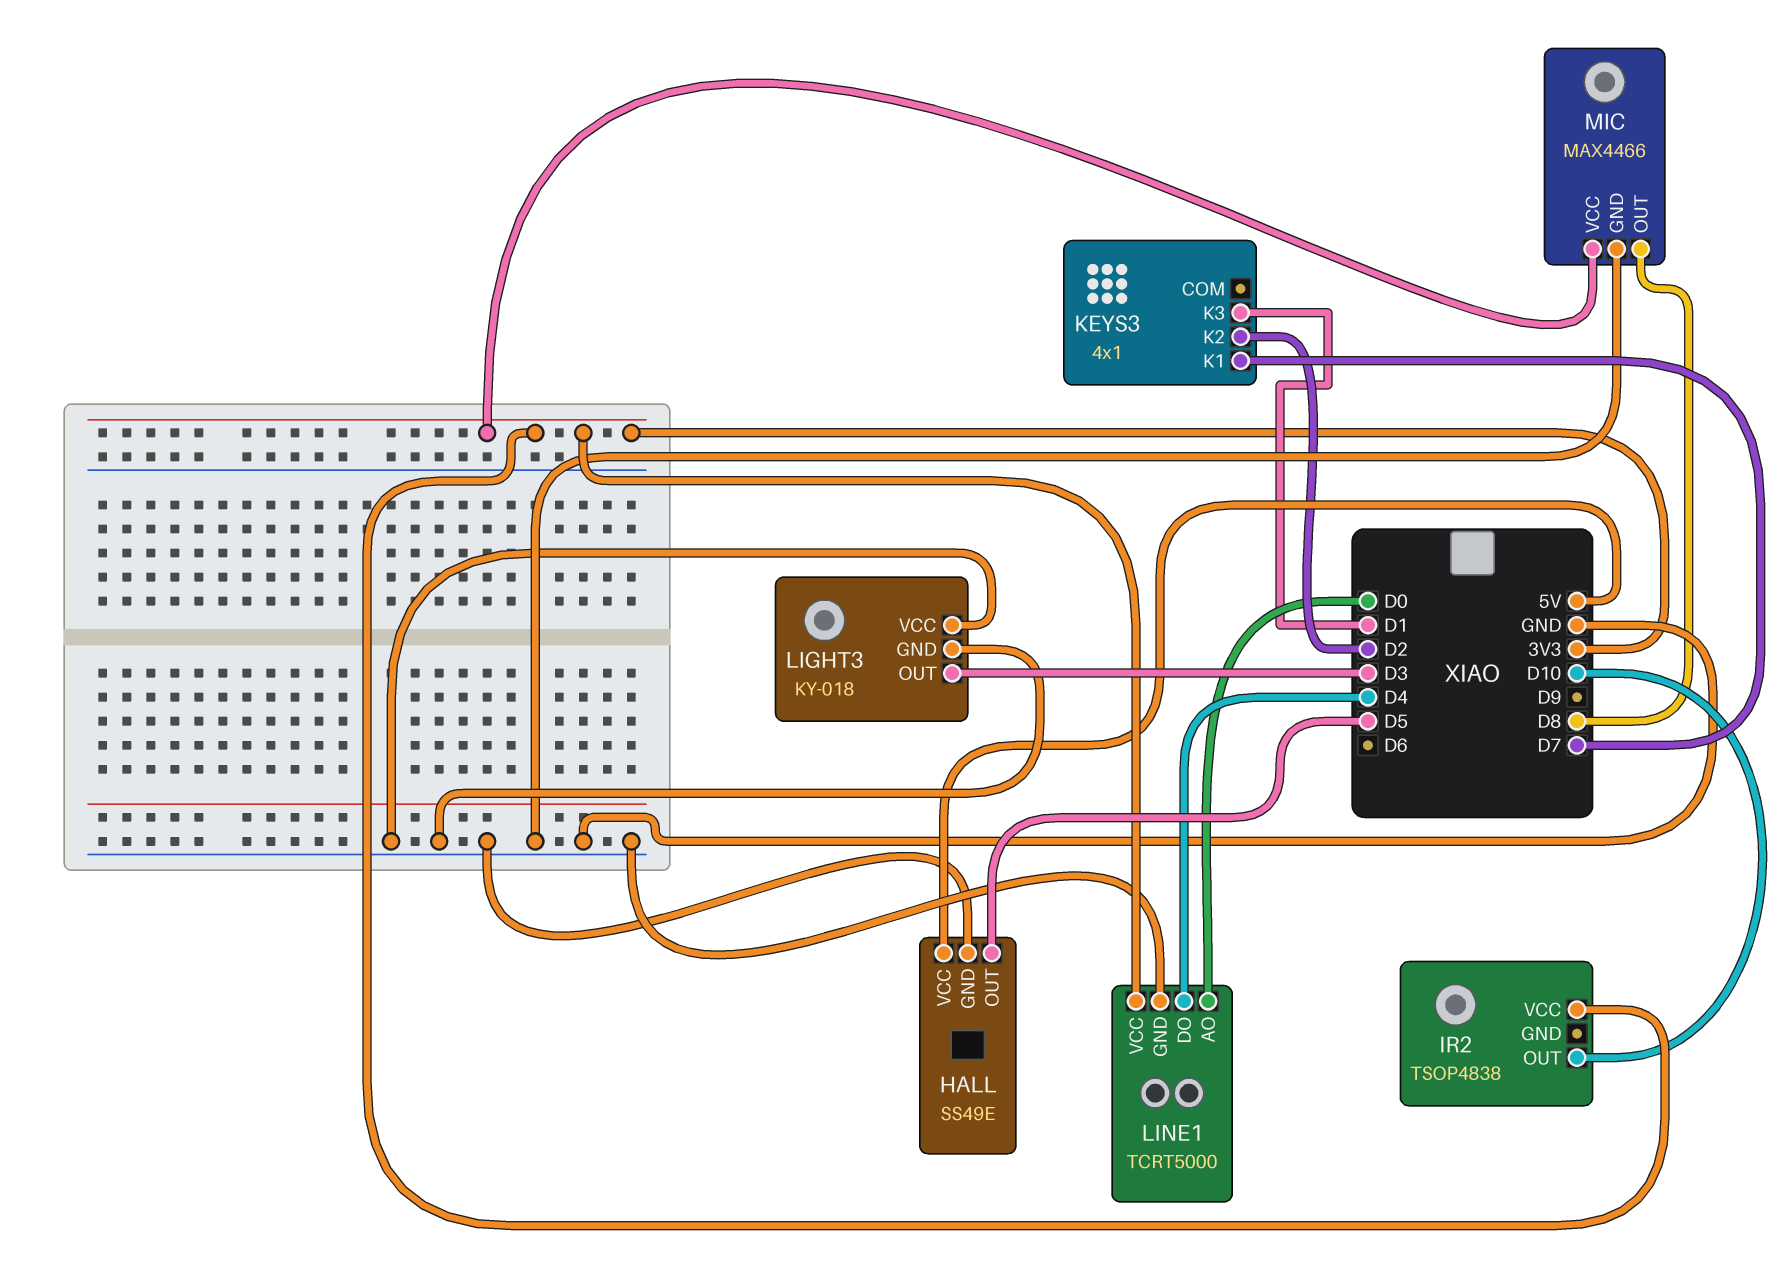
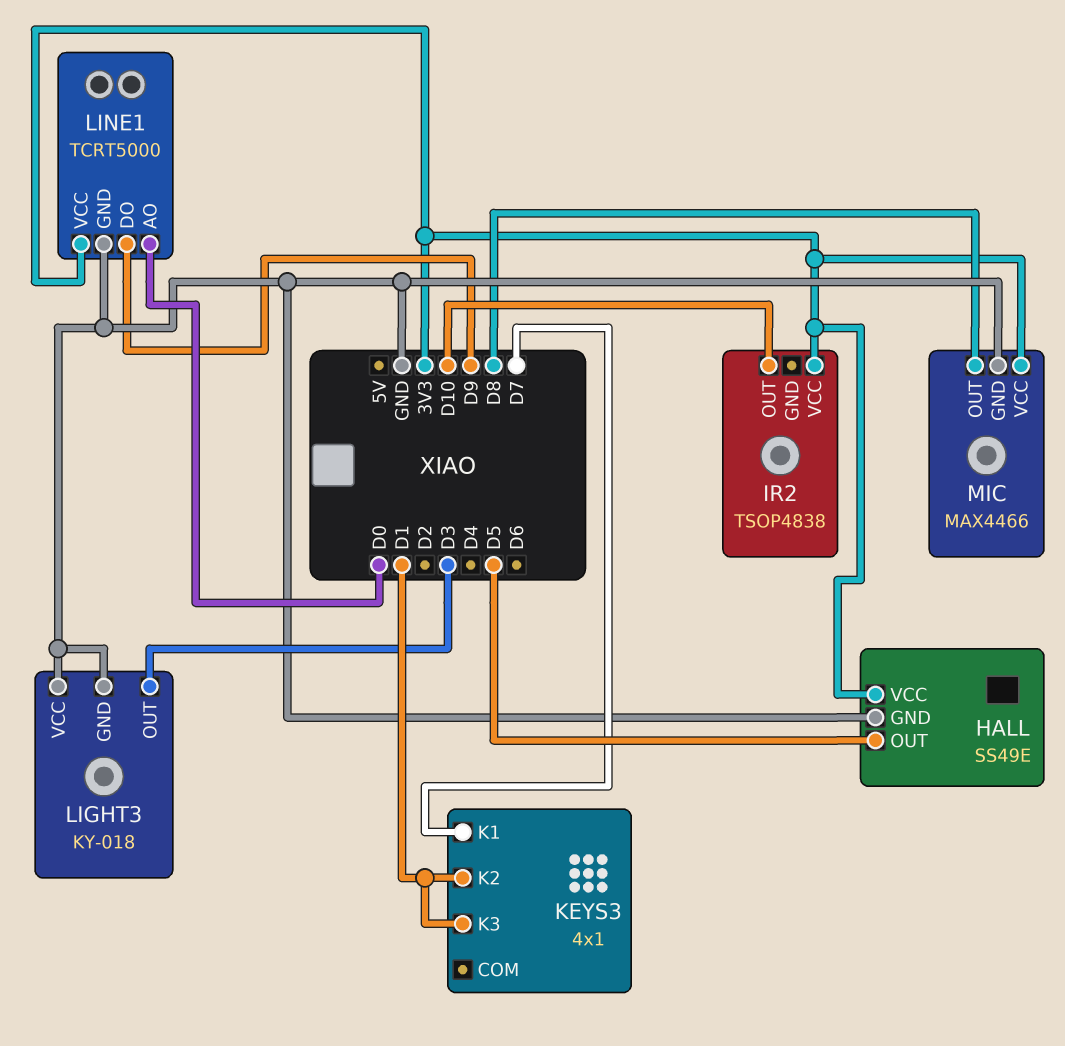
HALL pin VCC: 5V -> 3V3
KEYS3 pin K2: D2 -> D1
LINE1 pin DO: D4 -> D9

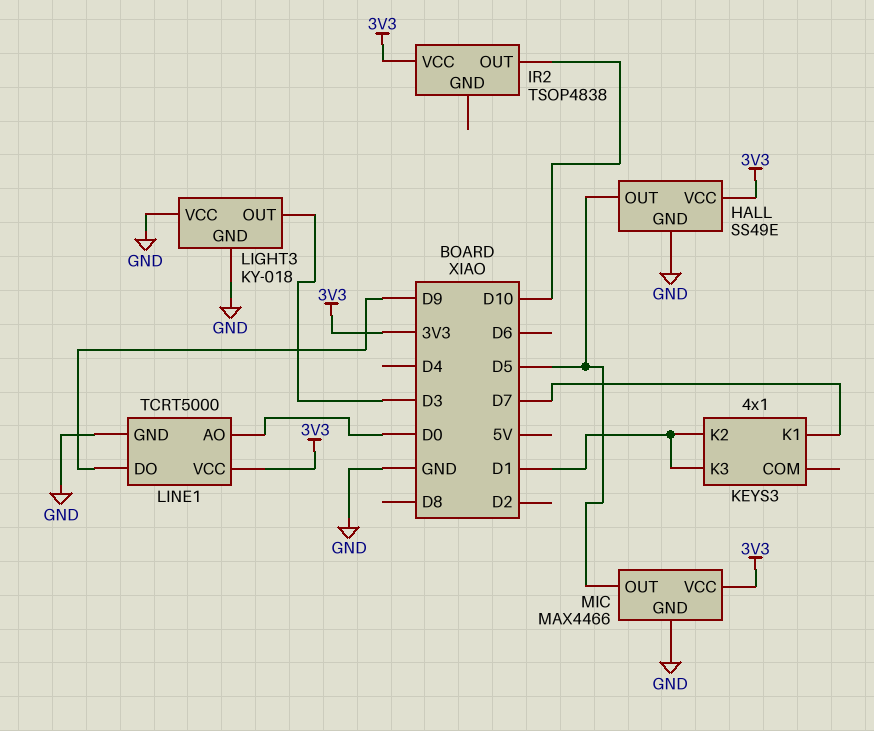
MIC pin OUT: D8 -> D5

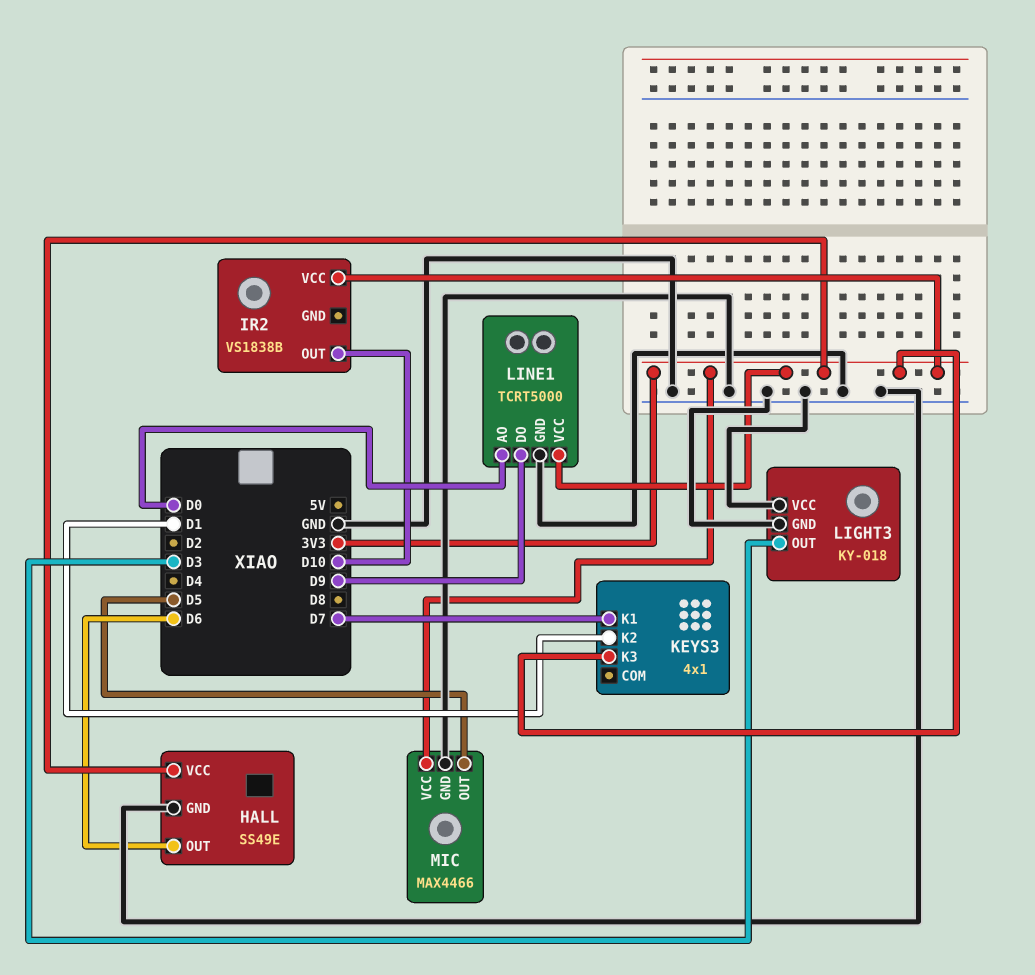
HALL pin OUT: D5 -> D6
IR2: TSOP4838 -> VS1838B
KEYS3 pin K3: D1 -> 3V3

